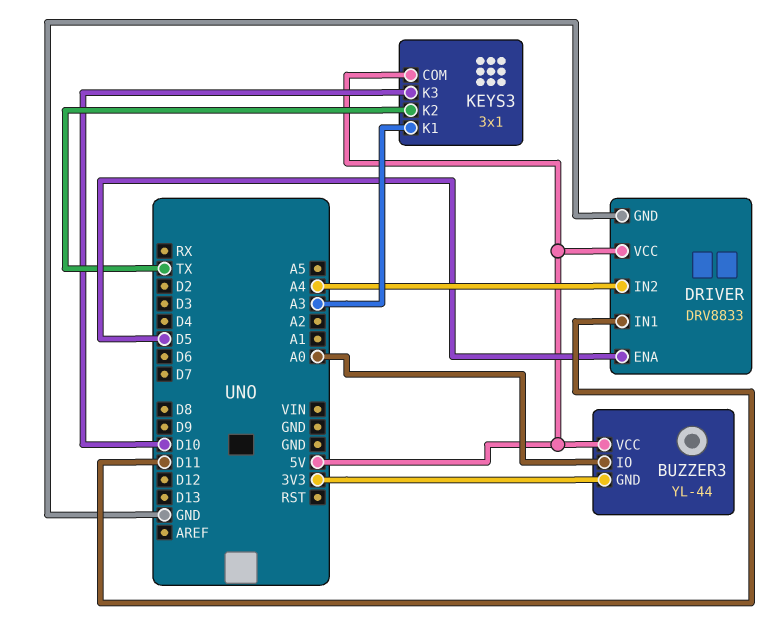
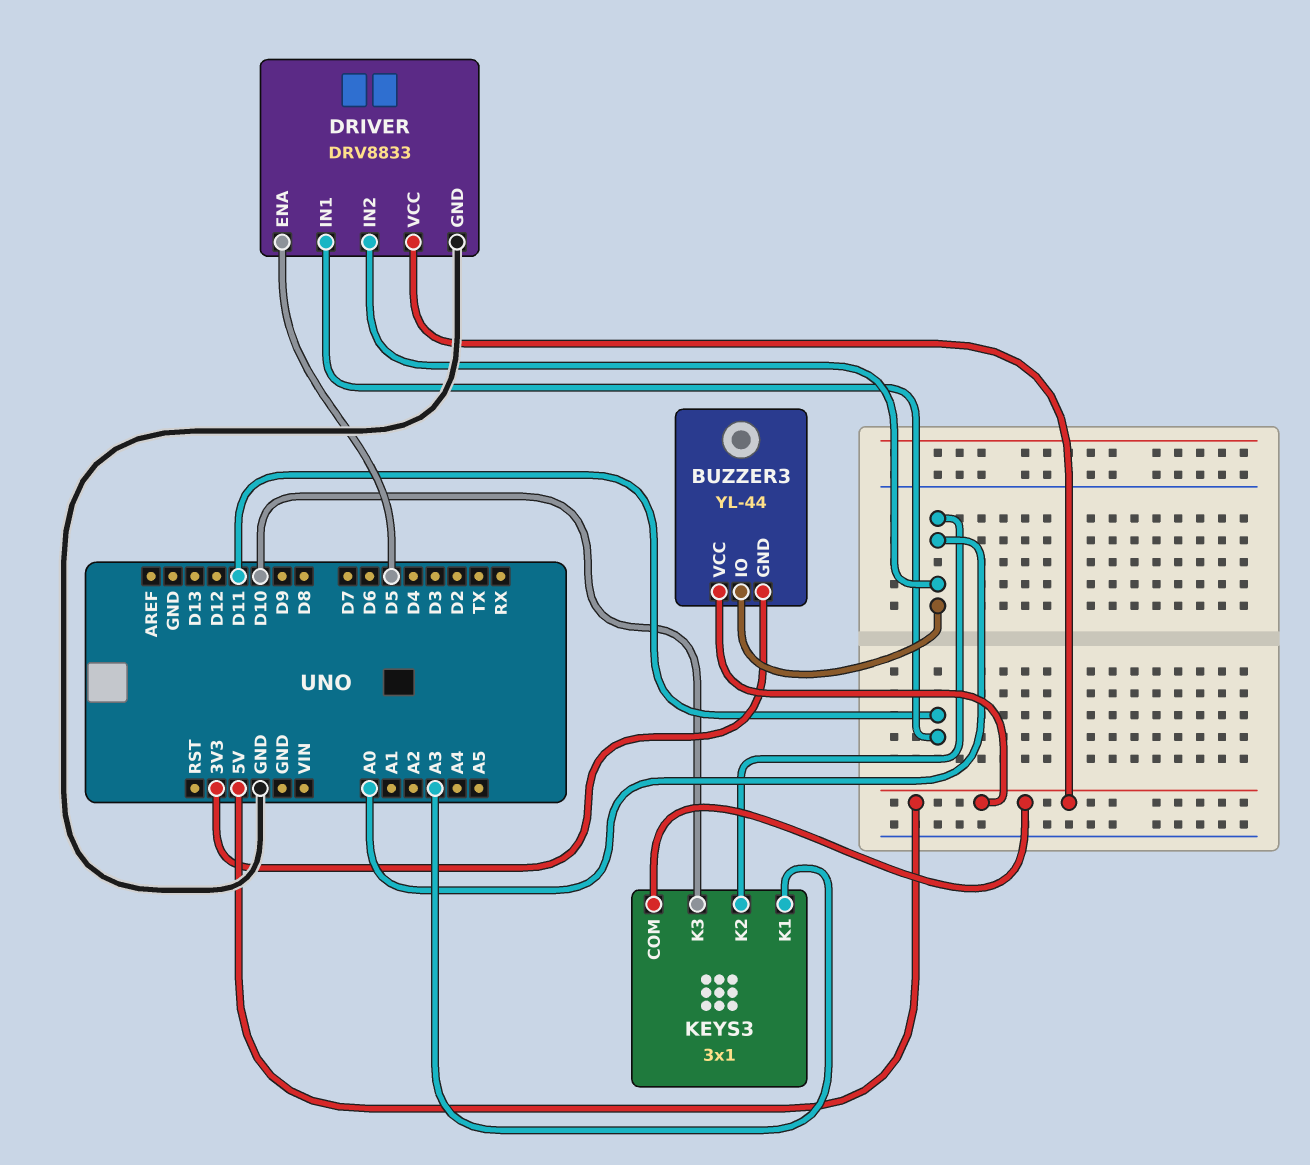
DRIVER pin IN2: A4 -> A0
KEYS3 pin K2: TX -> A0

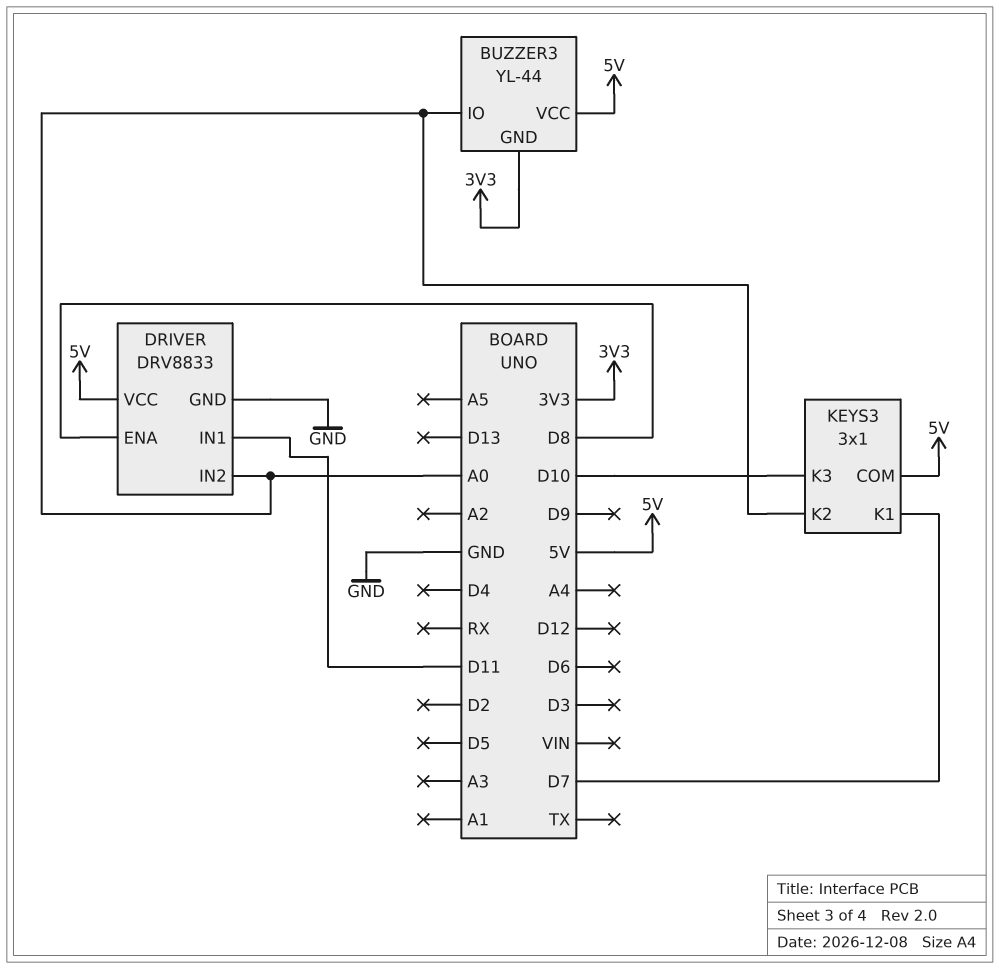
DRIVER pin ENA: D5 -> D8
KEYS3 pin K1: A3 -> D7

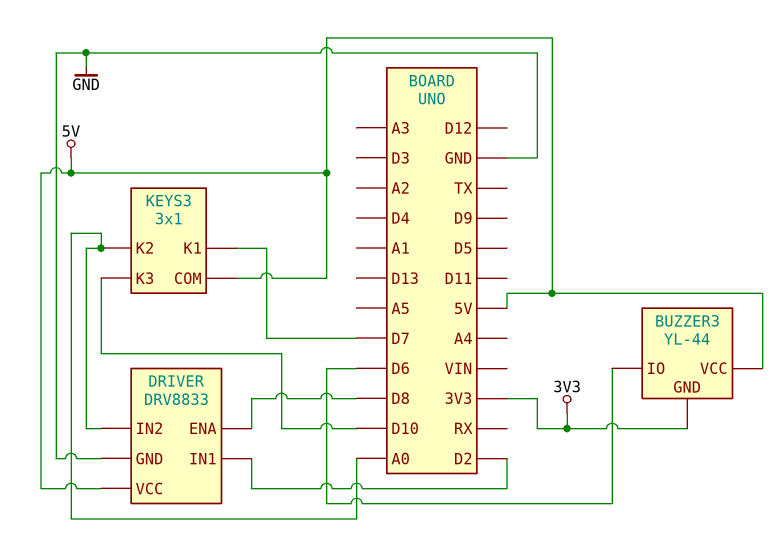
BUZZER3 pin IO: A0 -> D6
DRIVER pin IN1: D11 -> D2

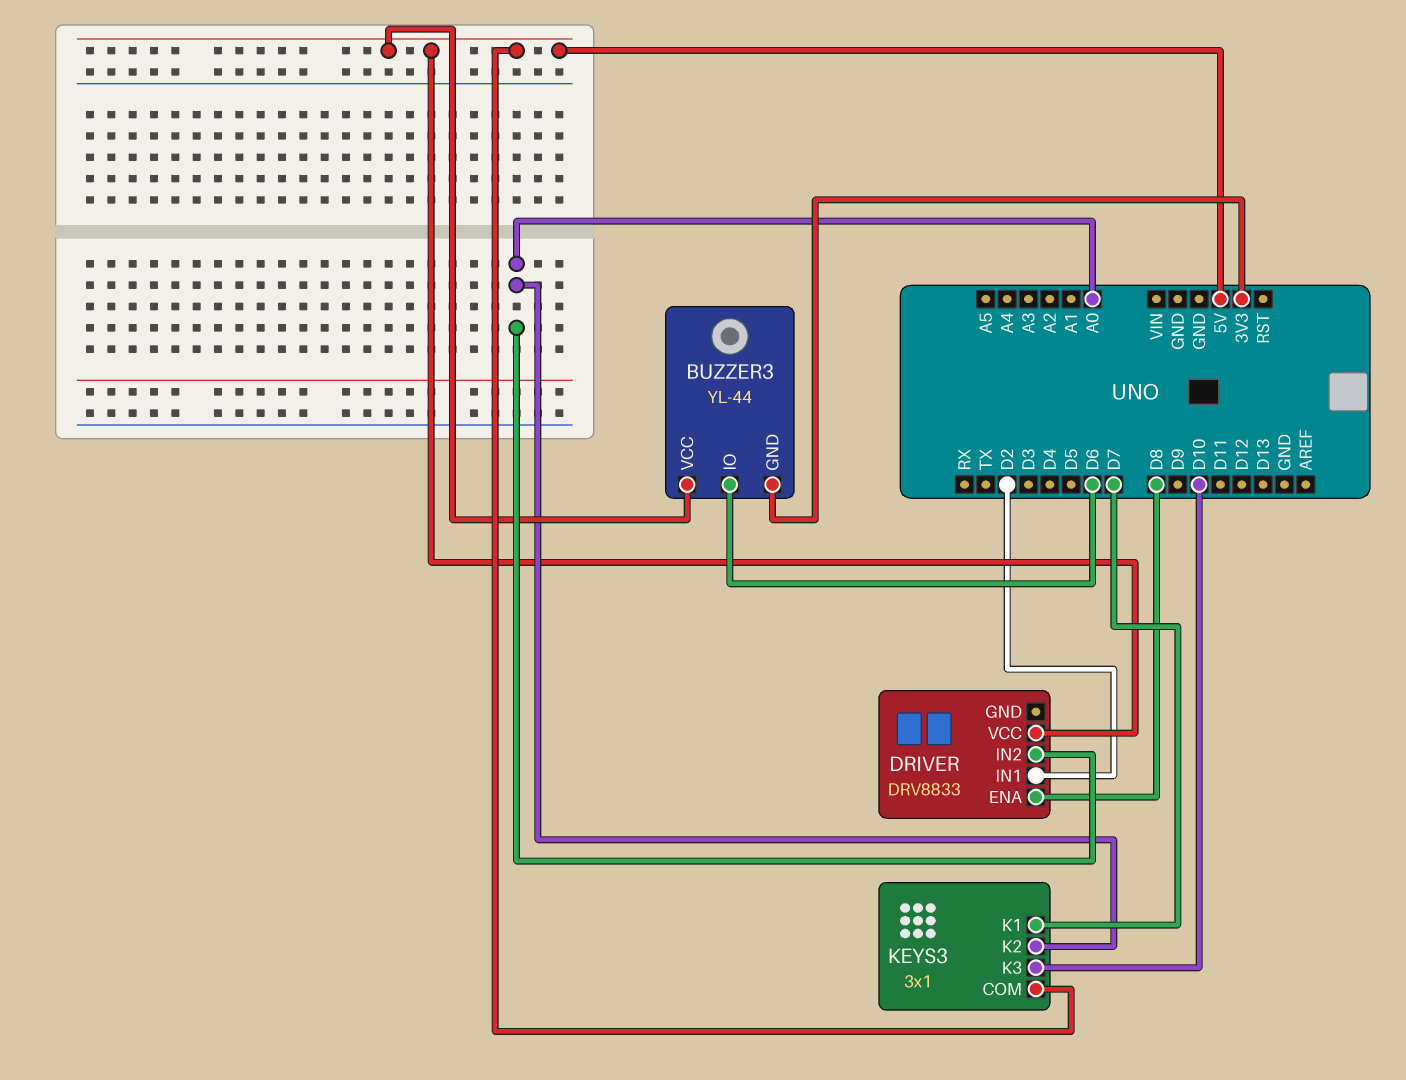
DRIVER pin GND: GND -> none

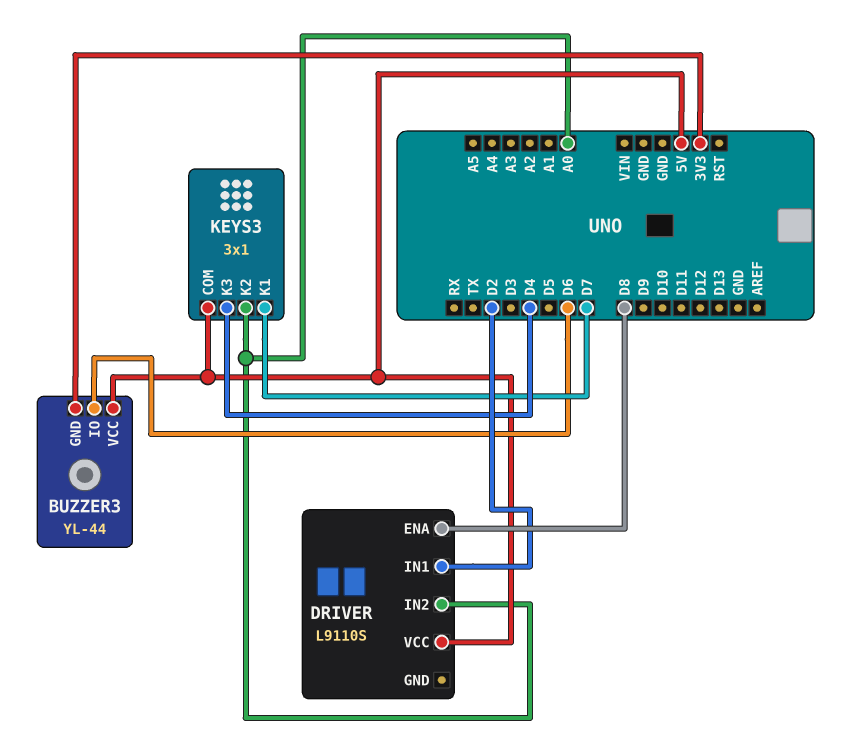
DRIVER: DRV8833 -> L9110S
KEYS3 pin K3: D10 -> D4

